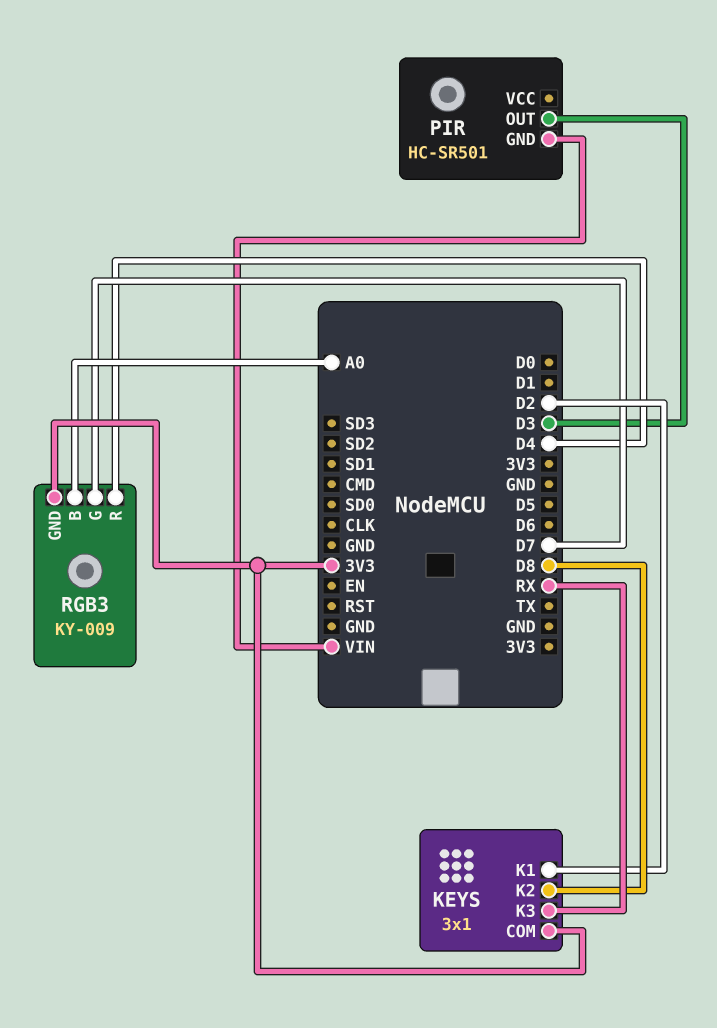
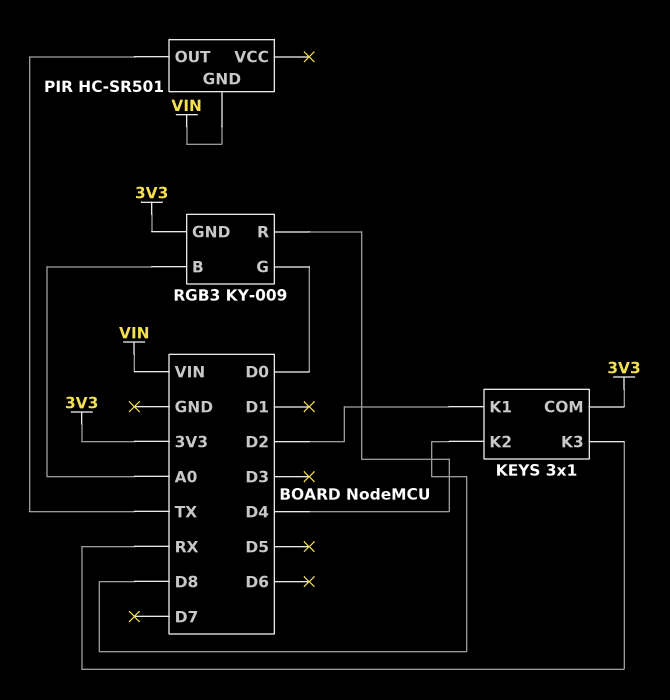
PIR pin OUT: D3 -> TX
RGB3 pin G: D7 -> D0

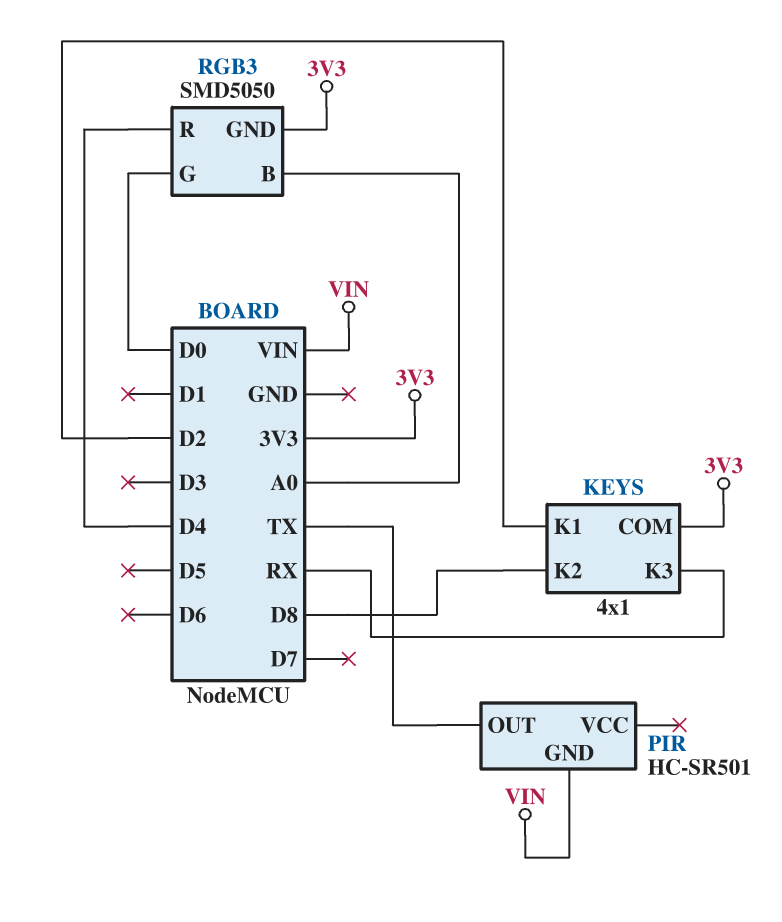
KEYS: 3x1 -> 4x1
RGB3: KY-009 -> SMD5050

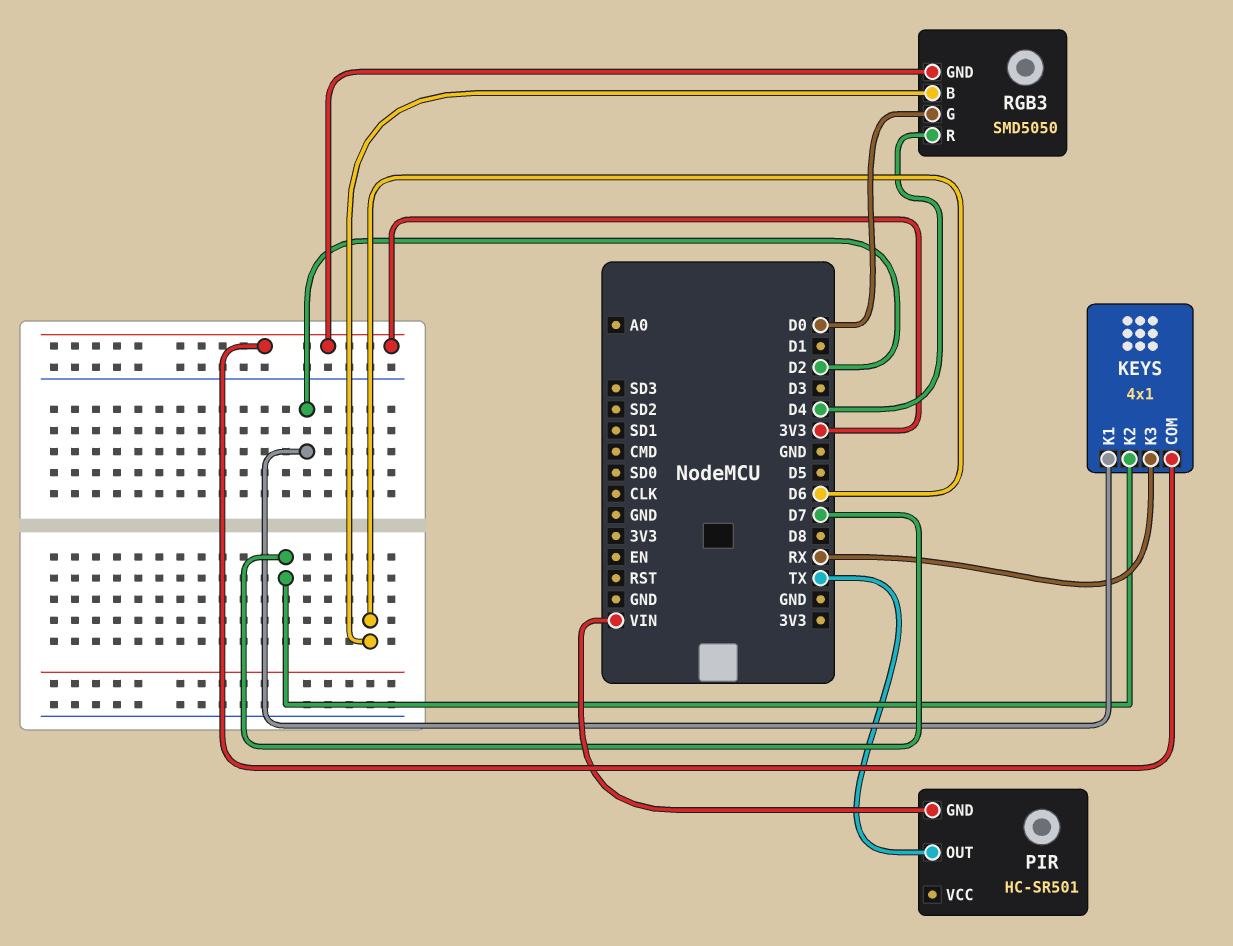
KEYS pin K2: D8 -> D7
RGB3 pin B: A0 -> D6

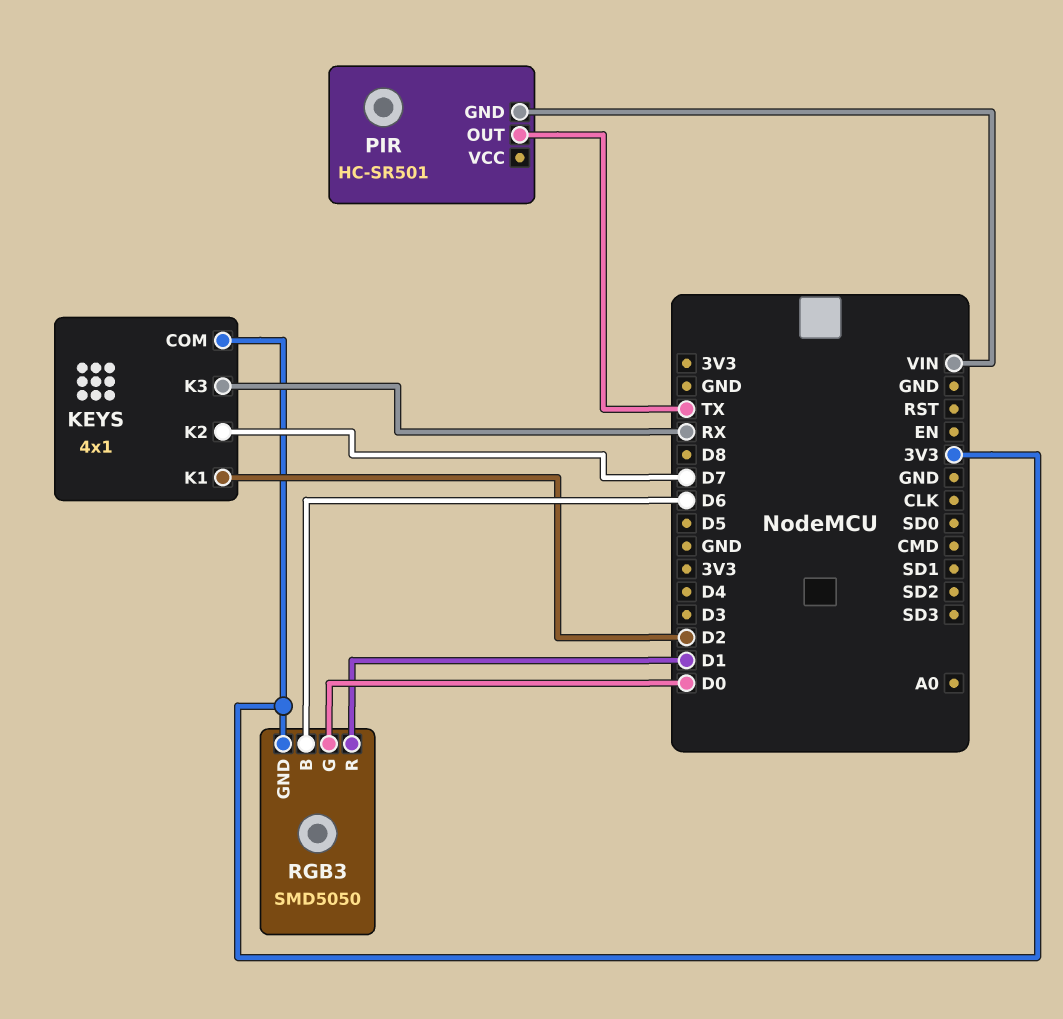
RGB3 pin R: D4 -> D1

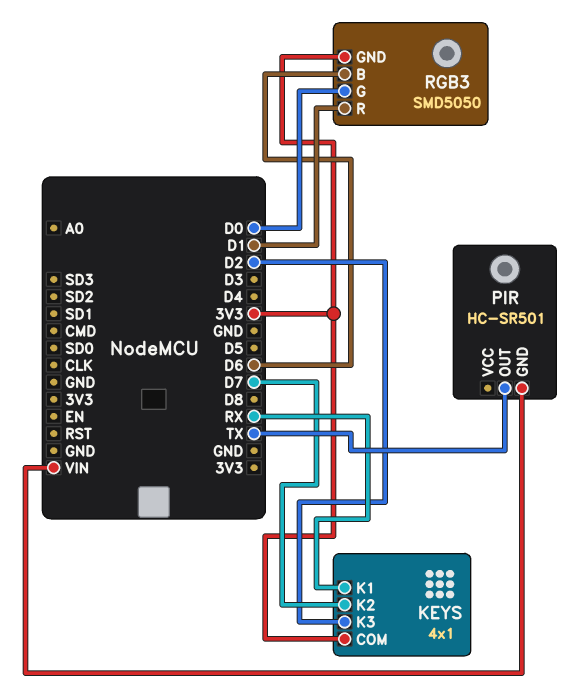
KEYS pin K1: D2 -> RX
KEYS pin K3: RX -> D2

